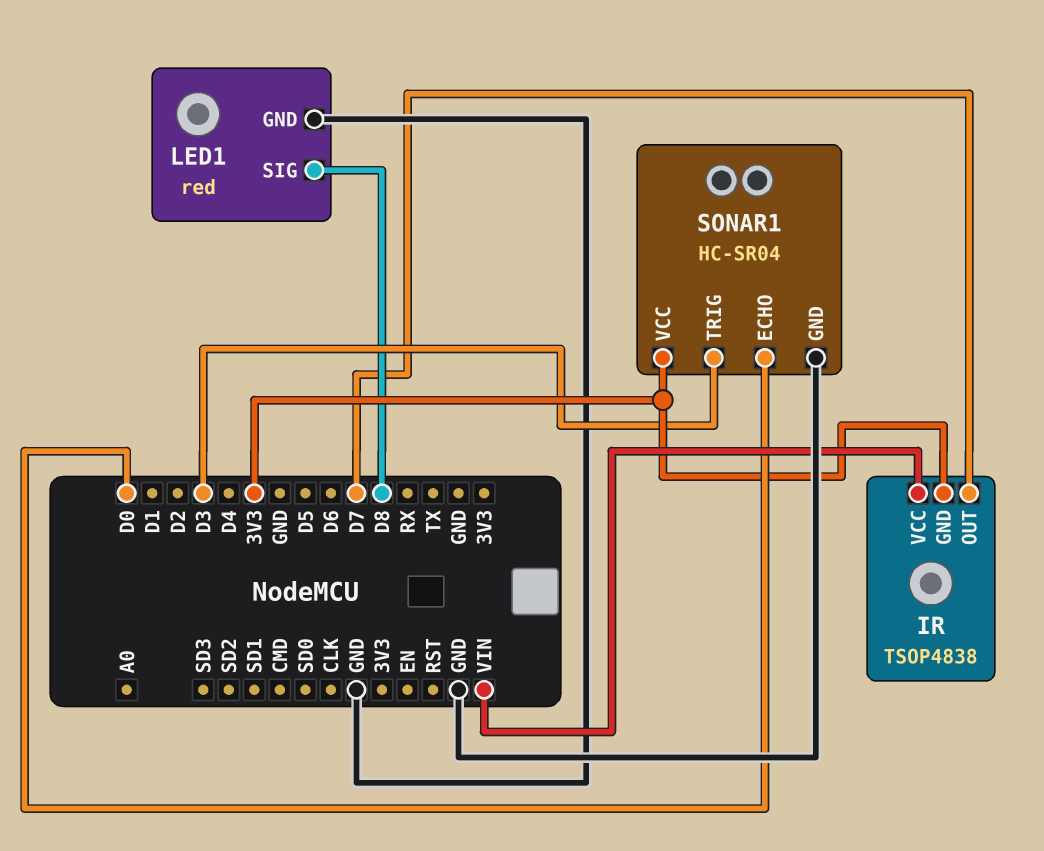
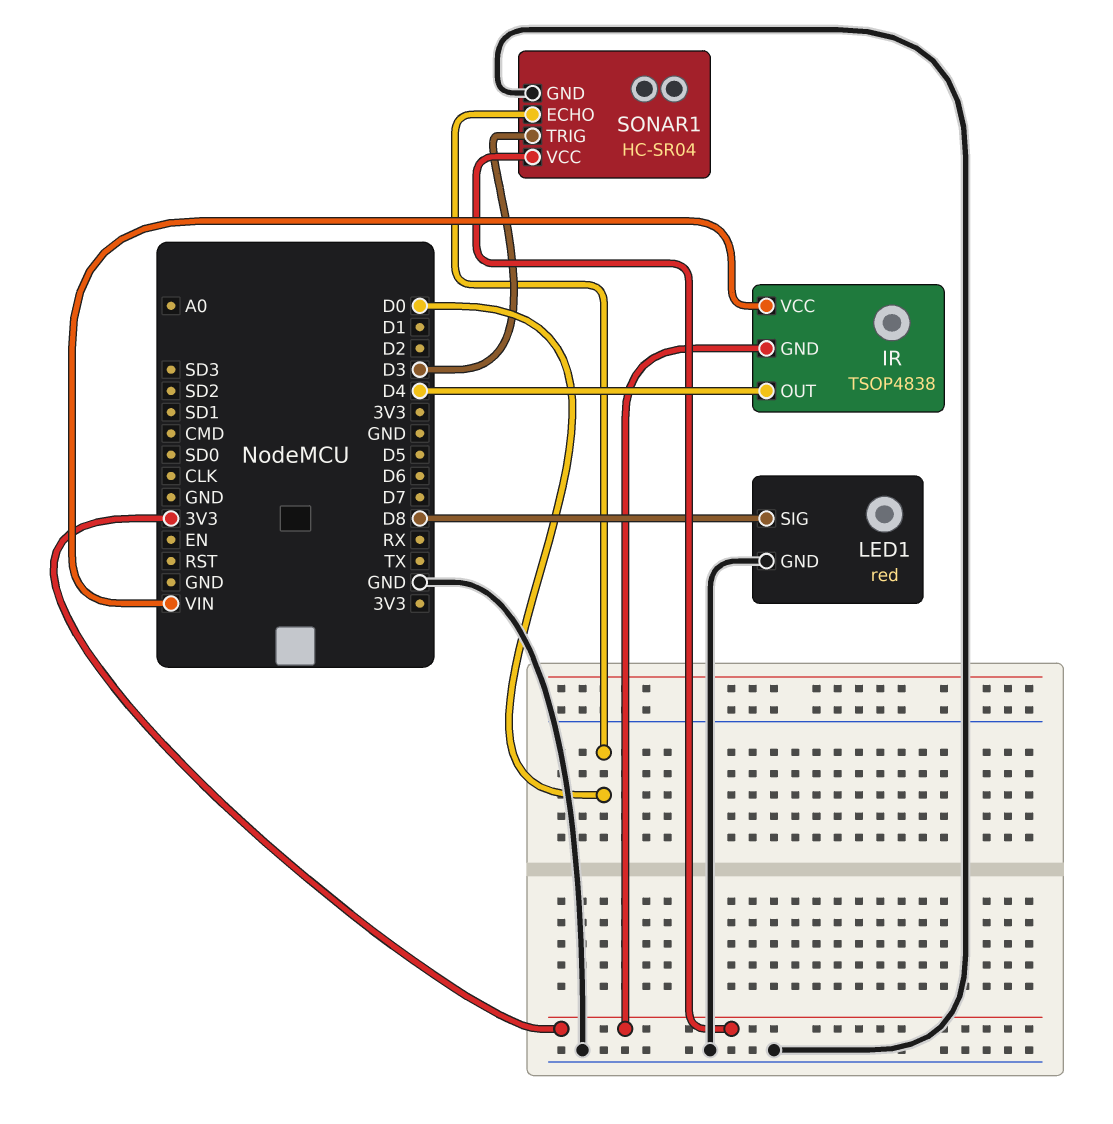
IR pin OUT: D7 -> D4

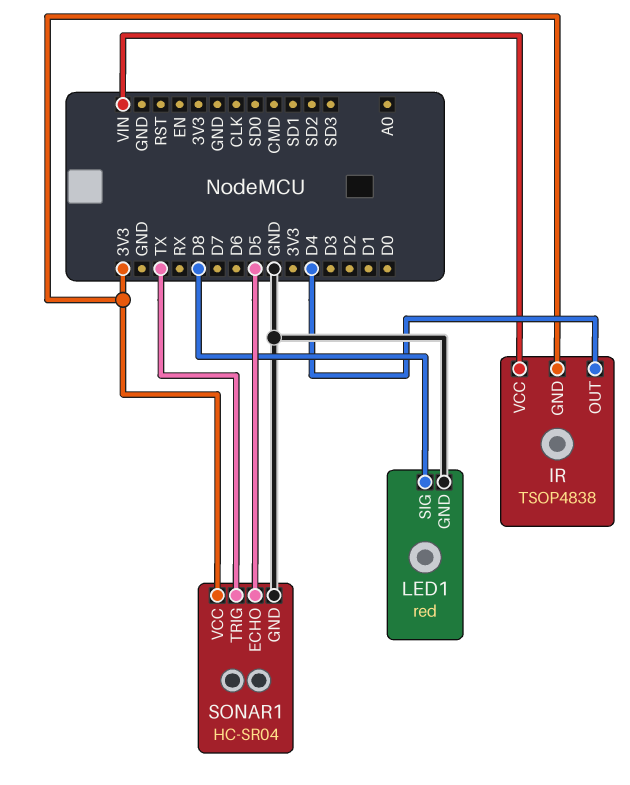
SONAR1 pin ECHO: D0 -> D5
SONAR1 pin TRIG: D3 -> TX

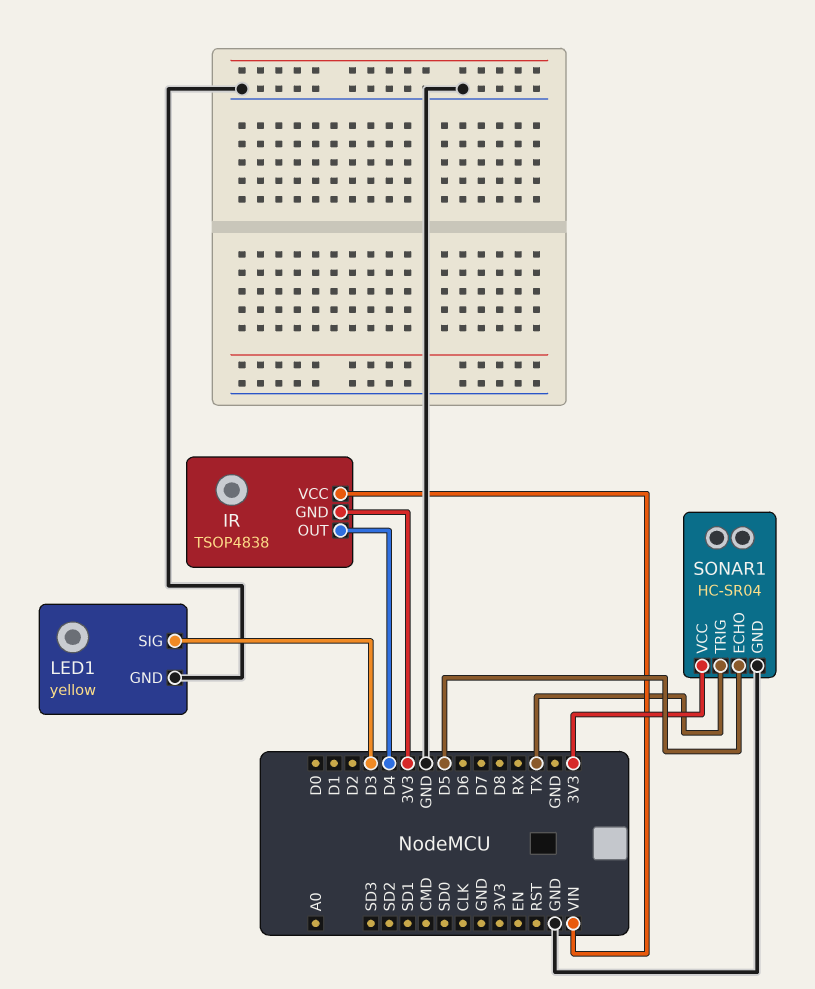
LED1: red -> yellow
LED1 pin SIG: D8 -> D3

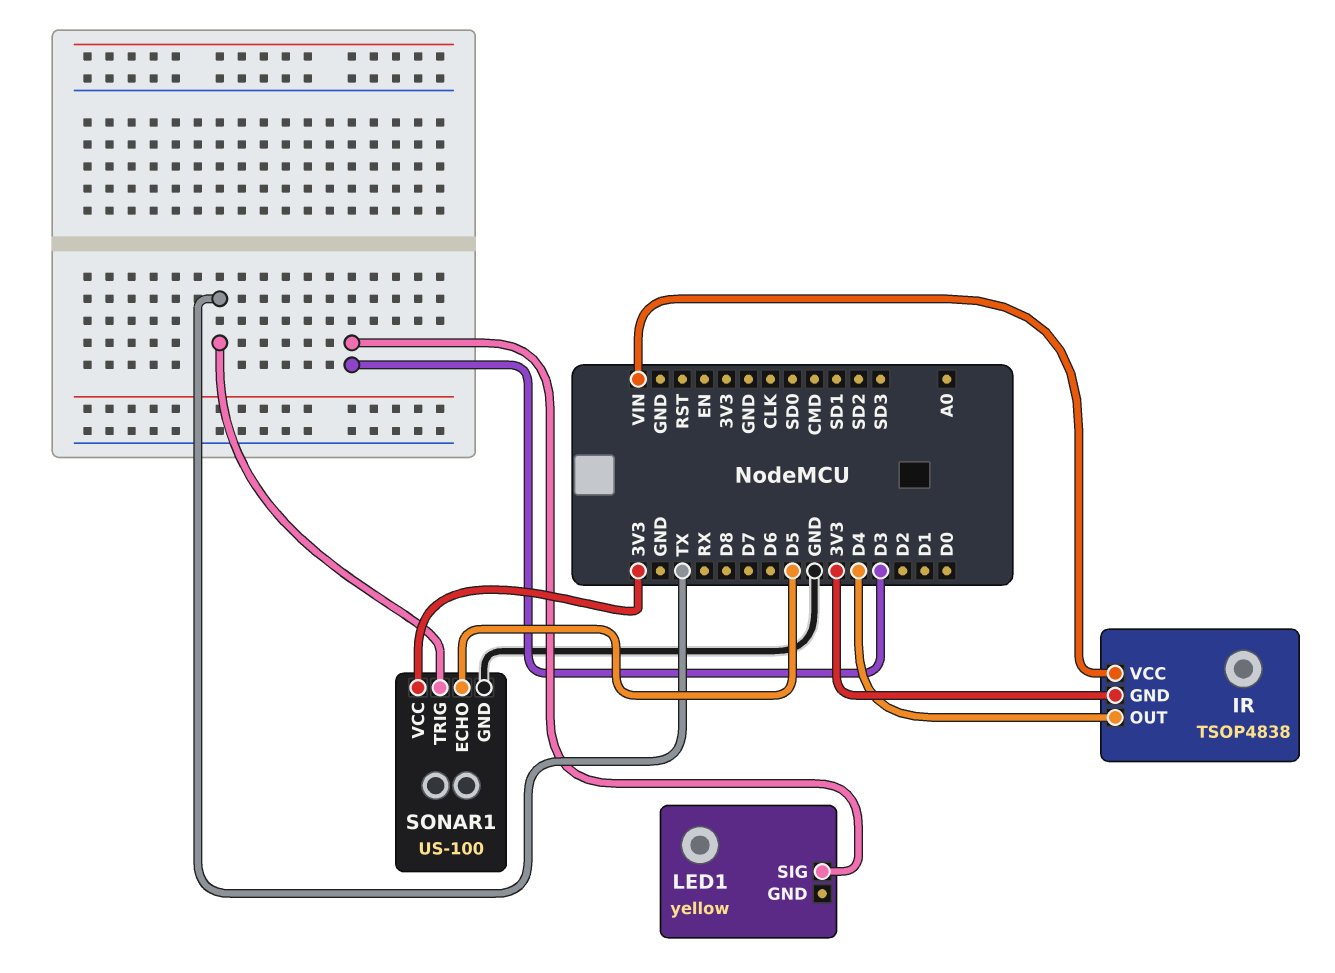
LED1 pin GND: GND -> none
SONAR1: HC-SR04 -> US-100

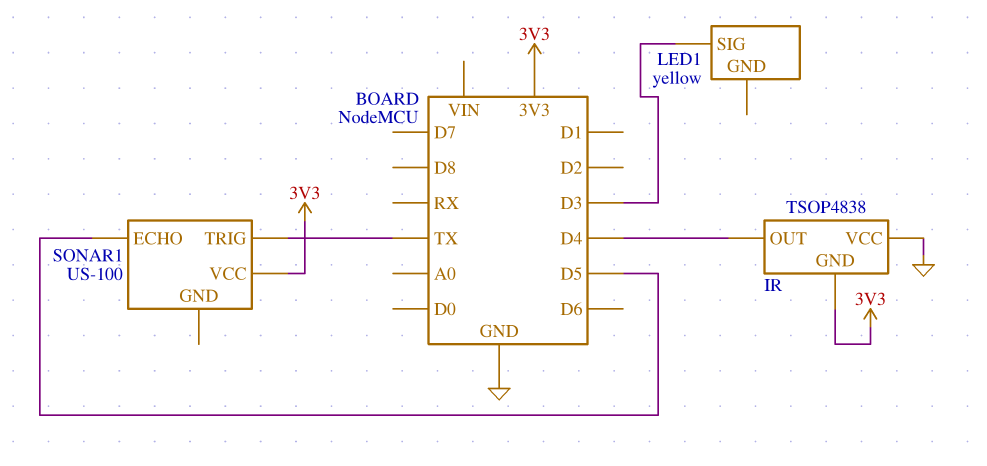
IR pin VCC: VIN -> GND
SONAR1 pin GND: GND -> none

